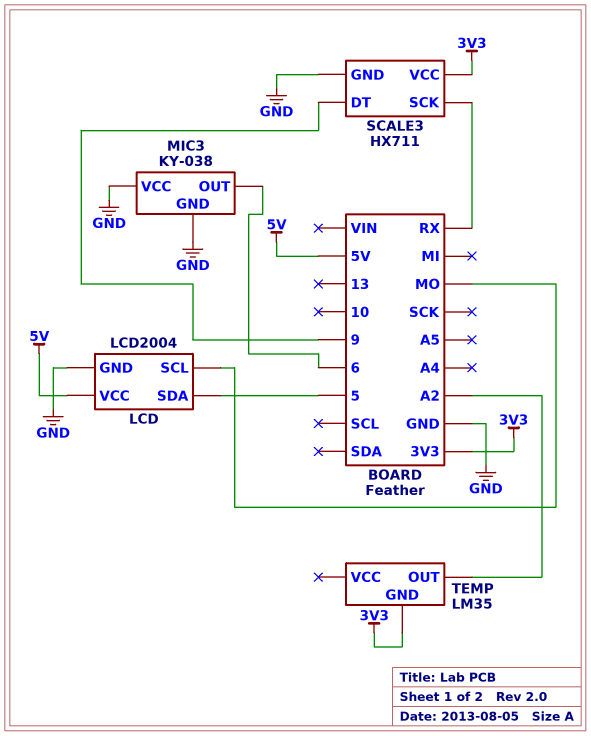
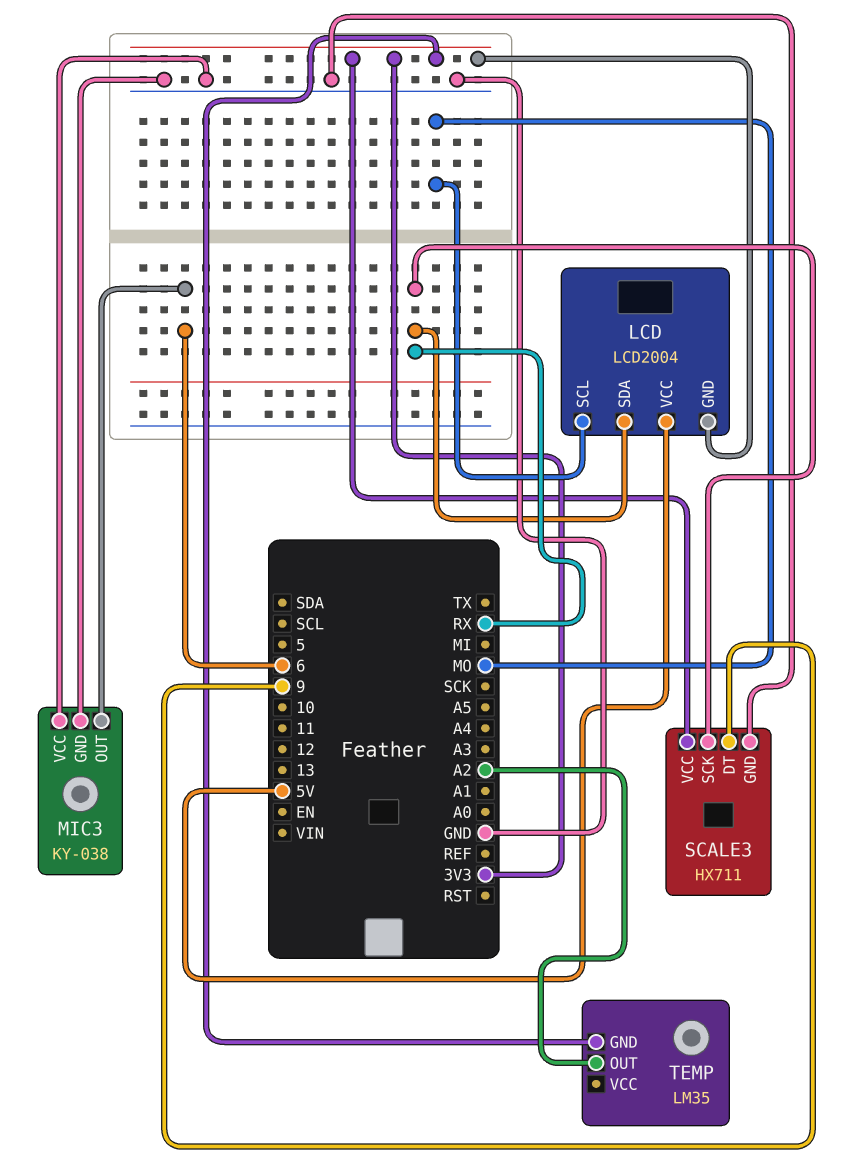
LCD pin GND: GND -> 3V3
LCD pin SDA: 5 -> RX

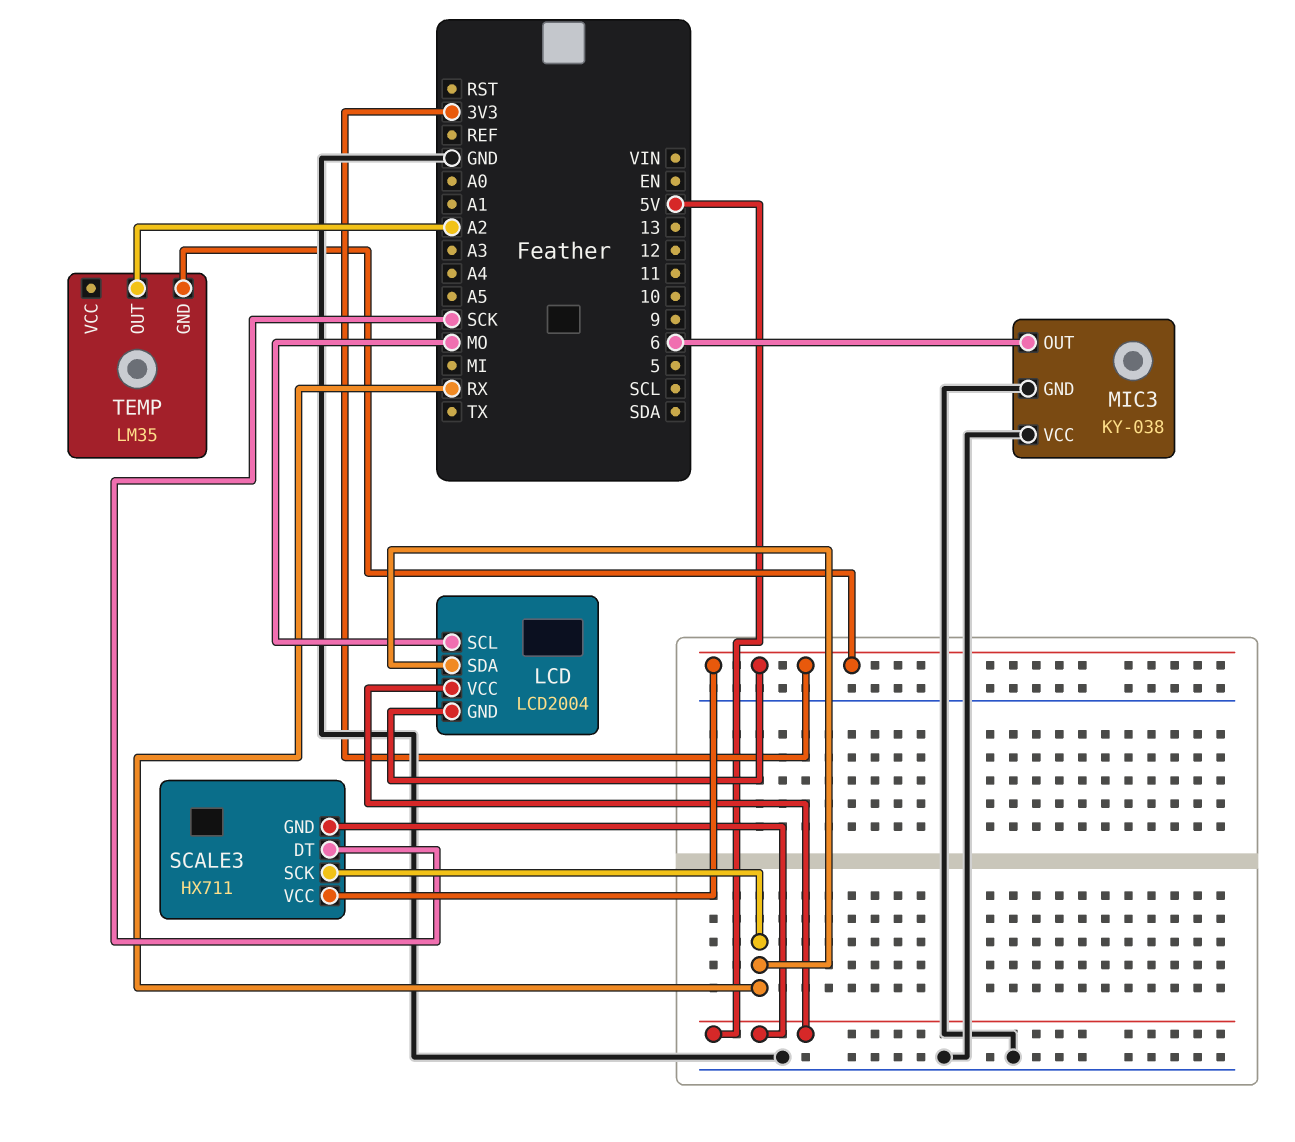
SCALE3 pin DT: 9 -> SCK
SCALE3 pin GND: GND -> 5V

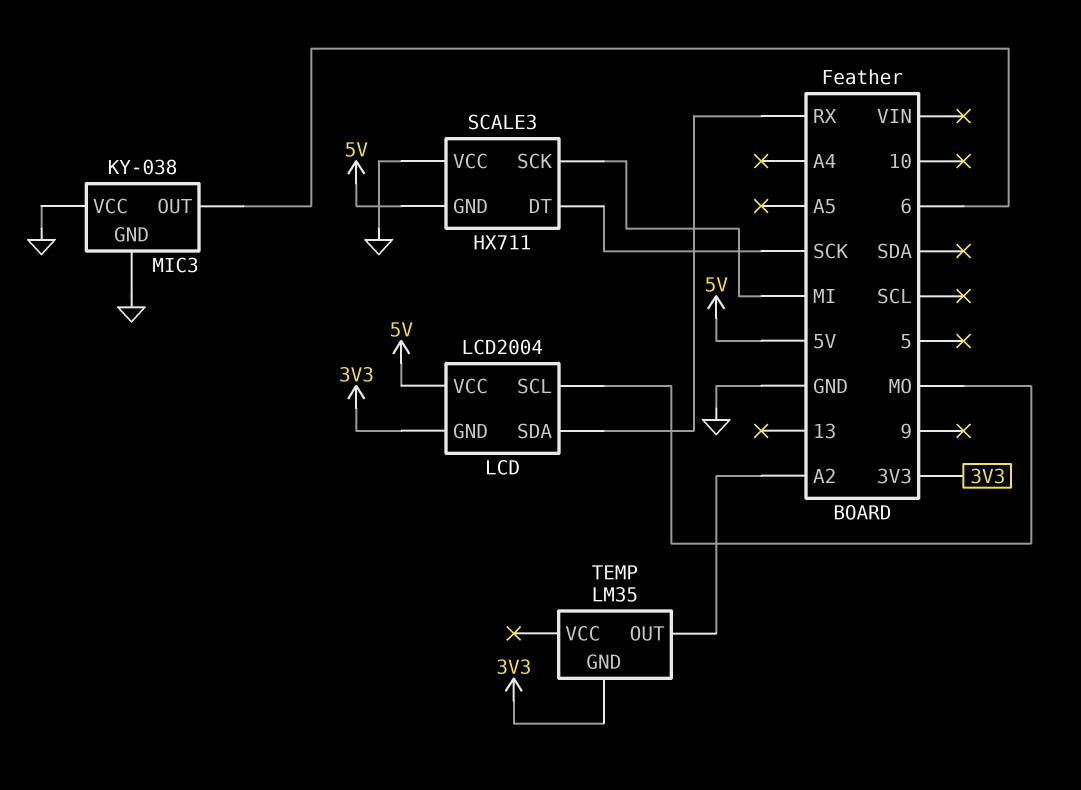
SCALE3 pin SCK: RX -> MI
SCALE3 pin VCC: 3V3 -> GND

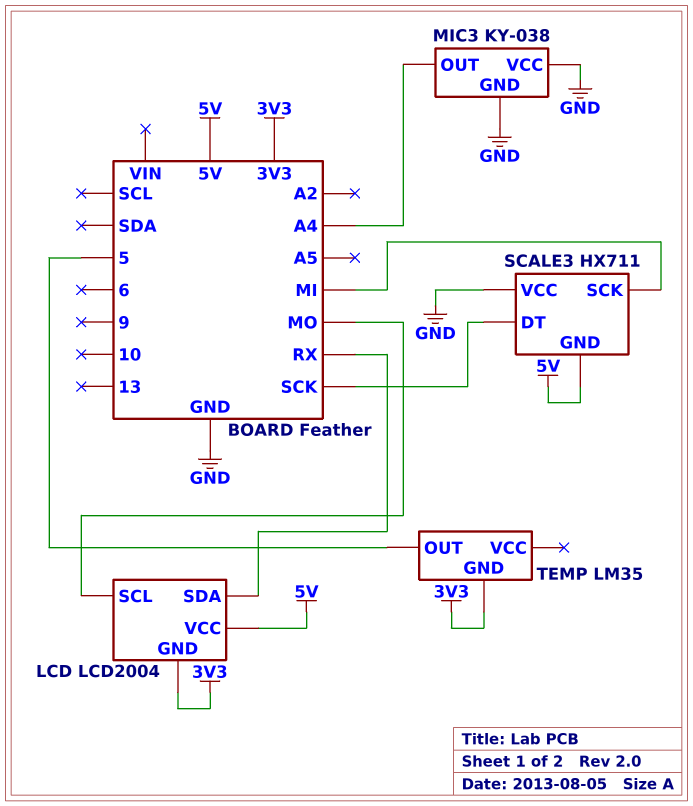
MIC3 pin OUT: 6 -> A4
TEMP pin OUT: A2 -> 5

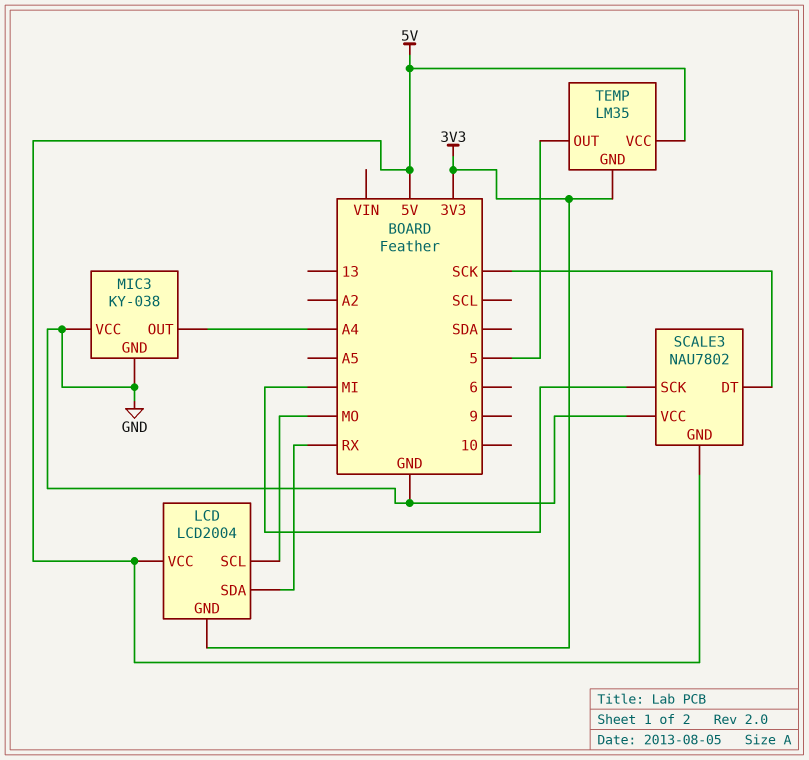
SCALE3: HX711 -> NAU7802
TEMP pin VCC: none -> 5V

